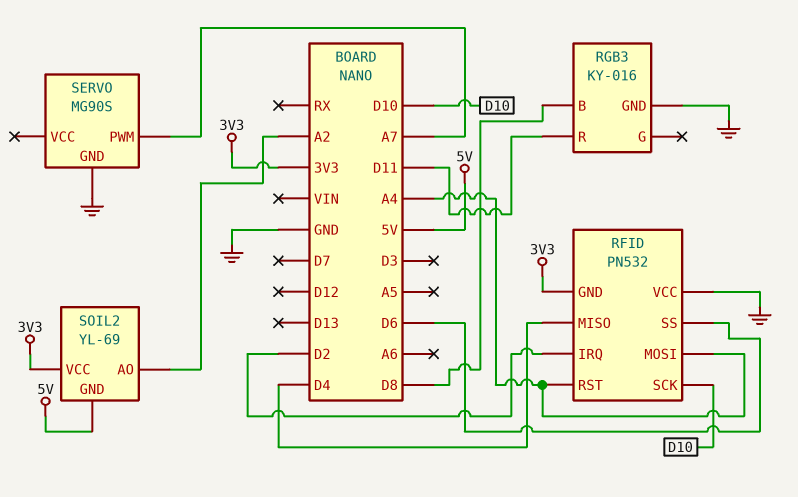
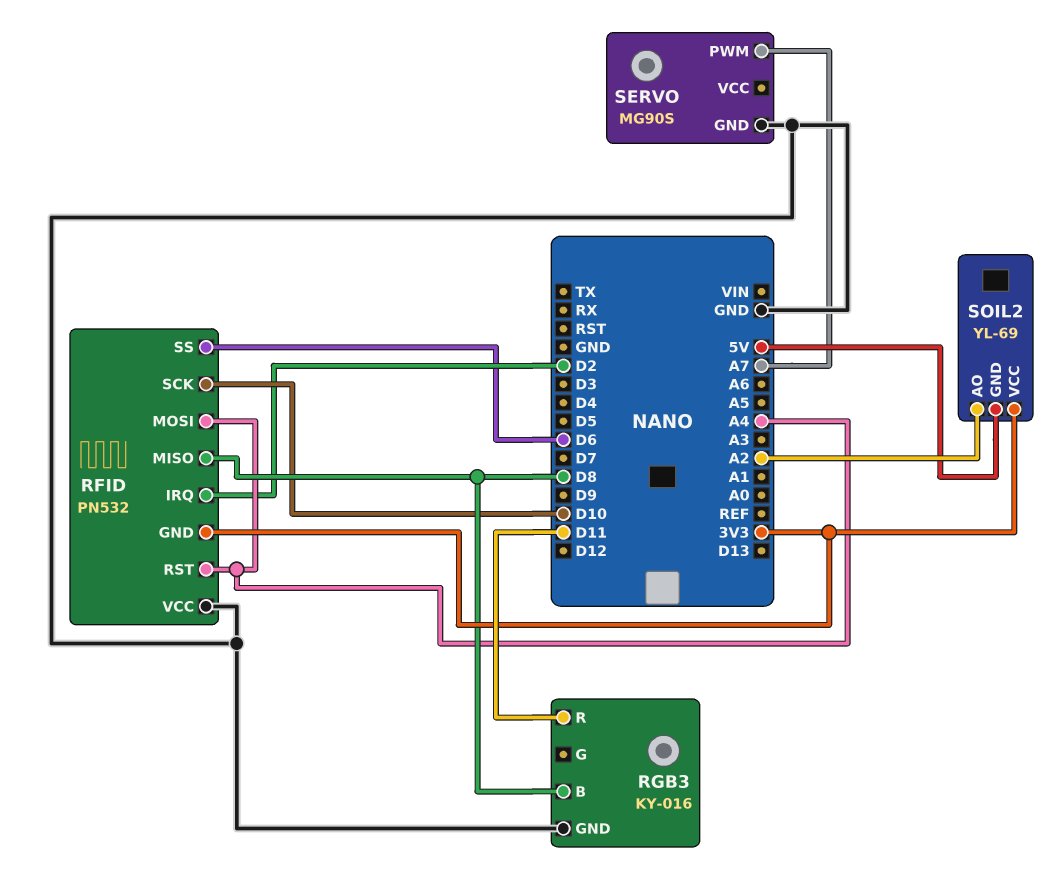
RFID pin MISO: D4 -> D8

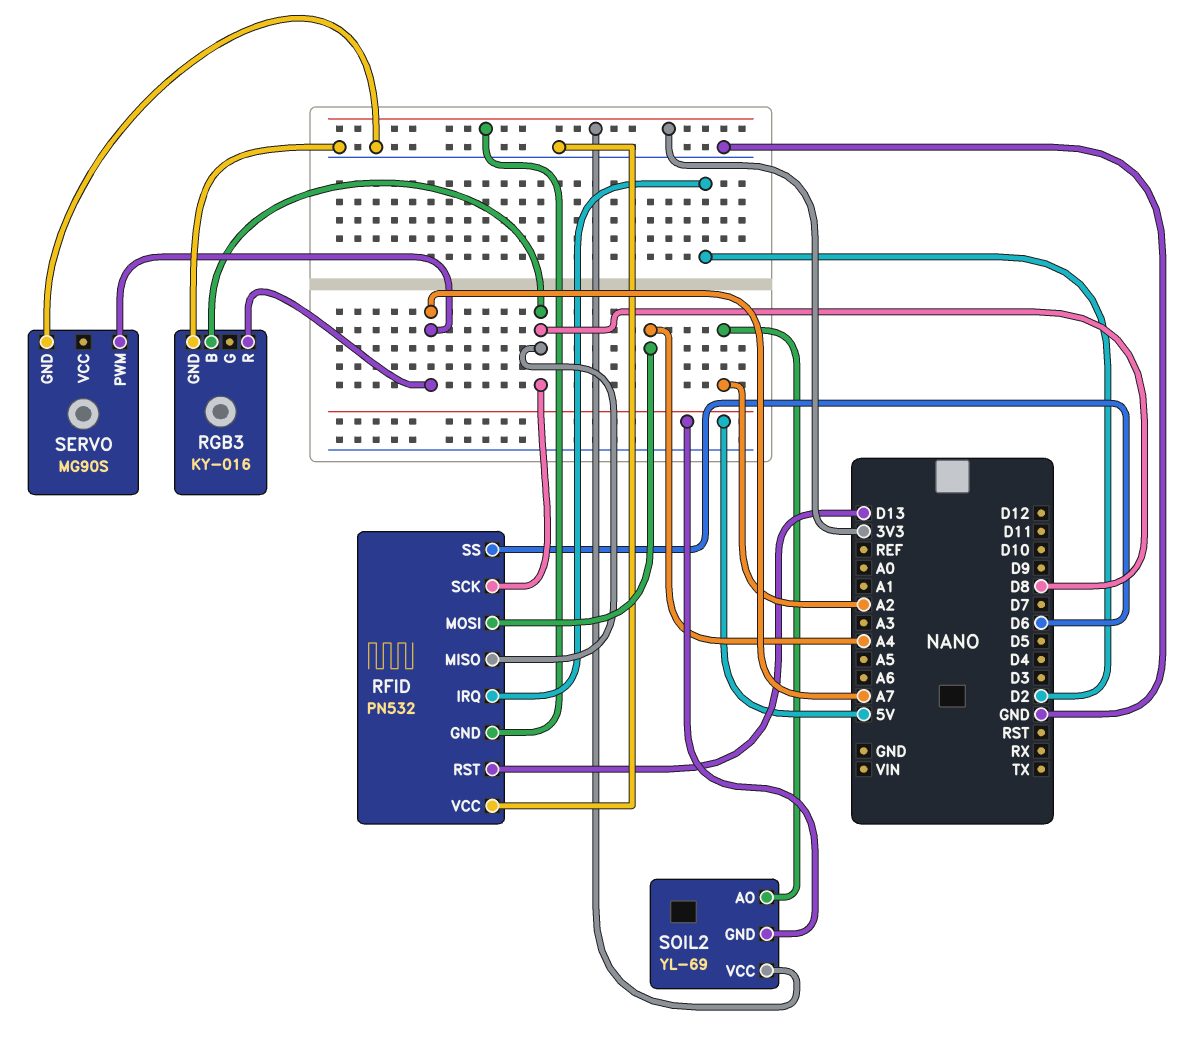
RFID pin RST: A4 -> D13
RFID pin SCK: D10 -> D8
RGB3 pin R: D11 -> A7

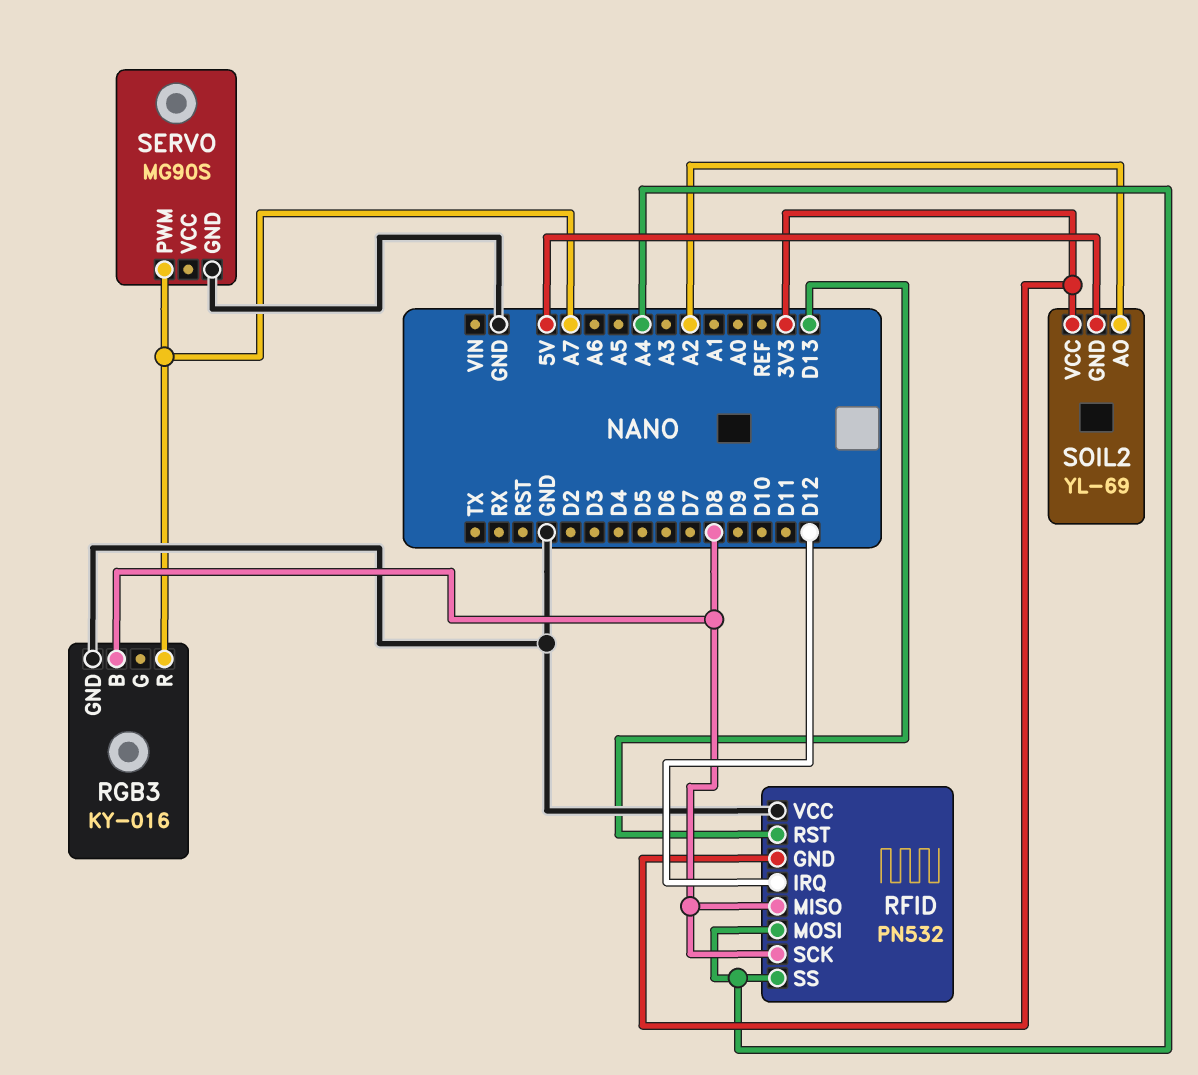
RFID pin IRQ: D2 -> D12
RFID pin SS: D6 -> A4

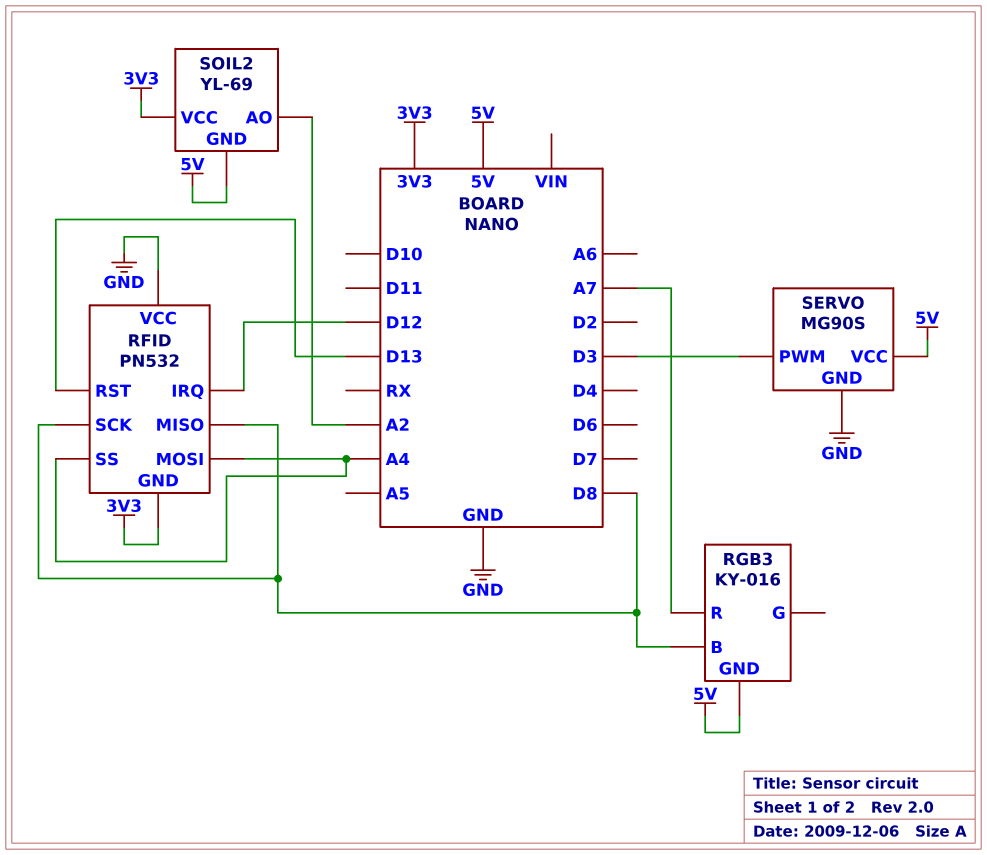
RGB3 pin GND: GND -> 5V
SERVO pin PWM: A7 -> D3
SERVO pin VCC: none -> 5V

